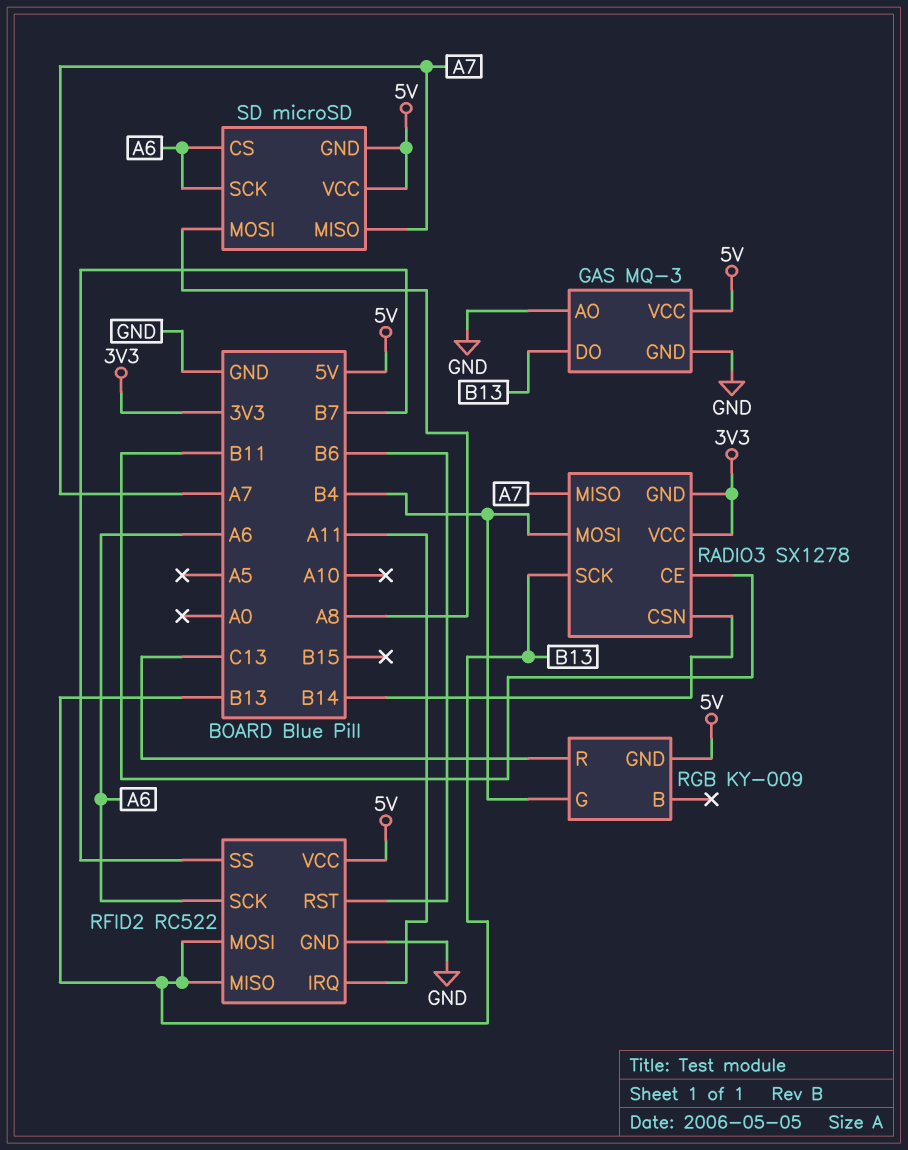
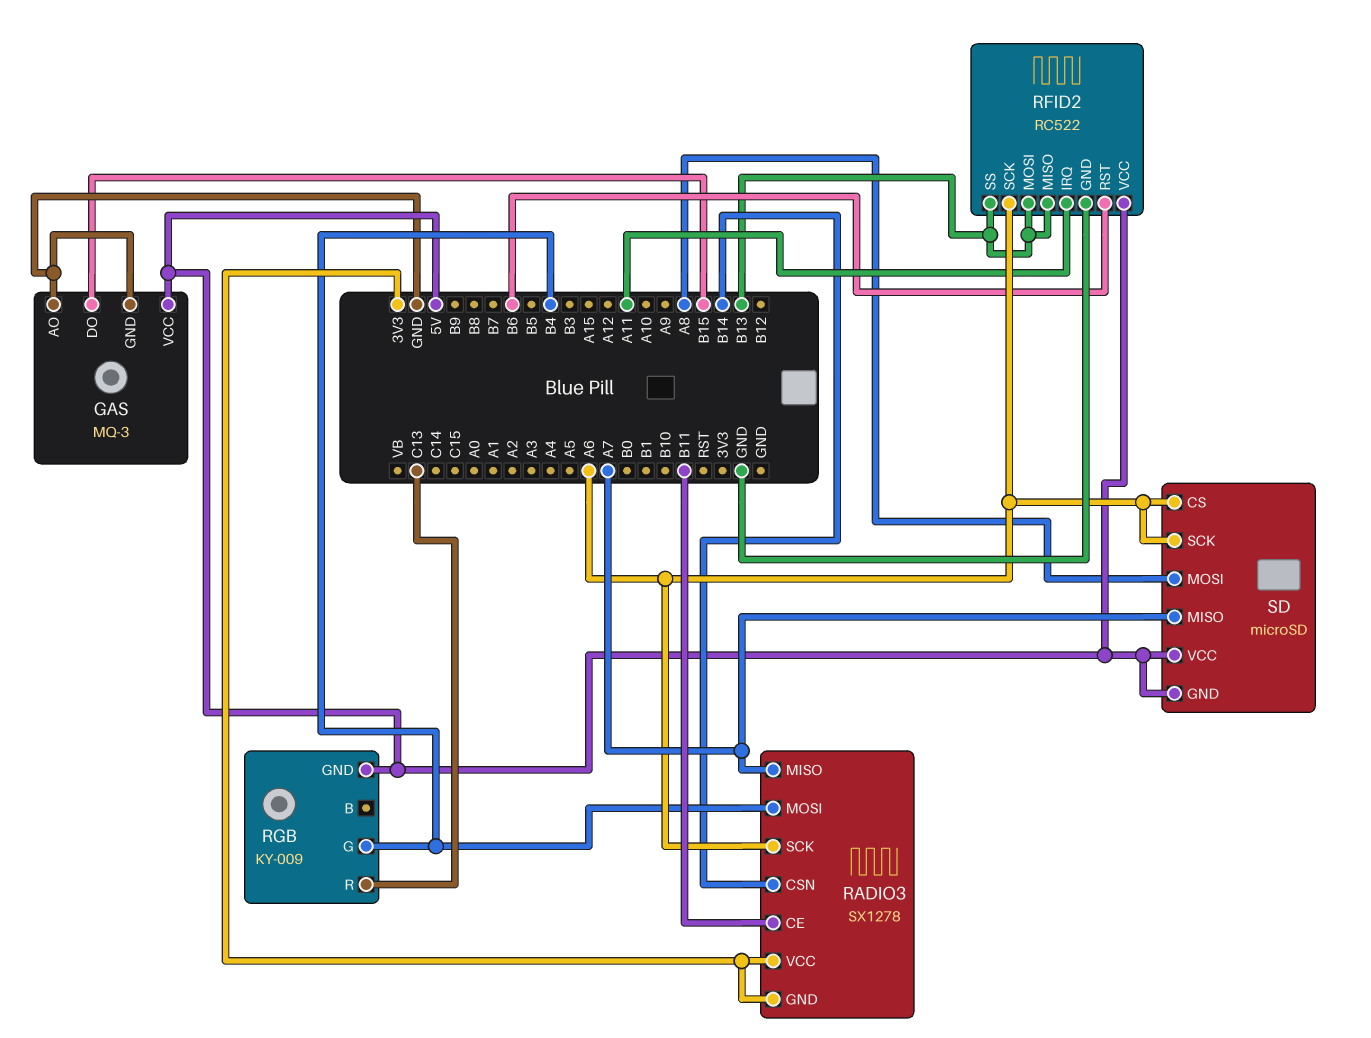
GAS pin DO: B13 -> B15
RADIO3 pin SCK: B13 -> A6
RFID2 pin SS: B7 -> B13

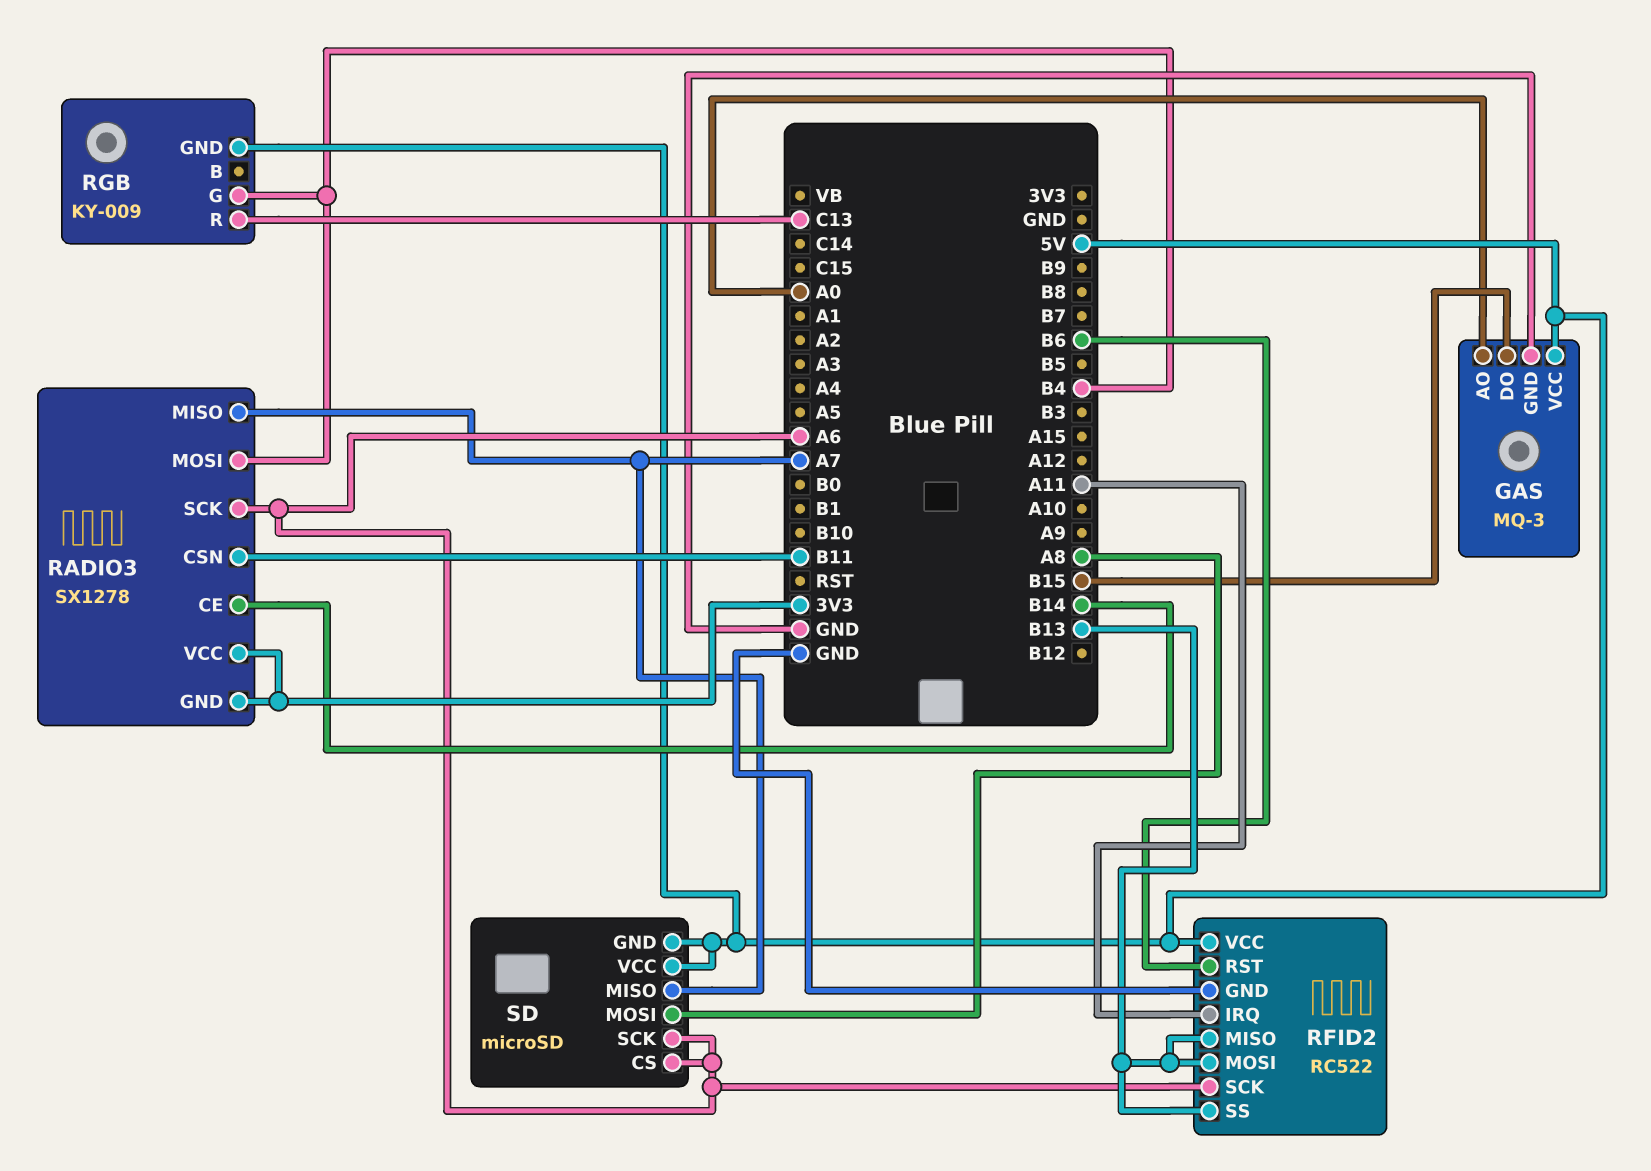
GAS pin AO: GND -> A0
RADIO3 pin CE: B11 -> B14
RADIO3 pin CSN: B14 -> B11

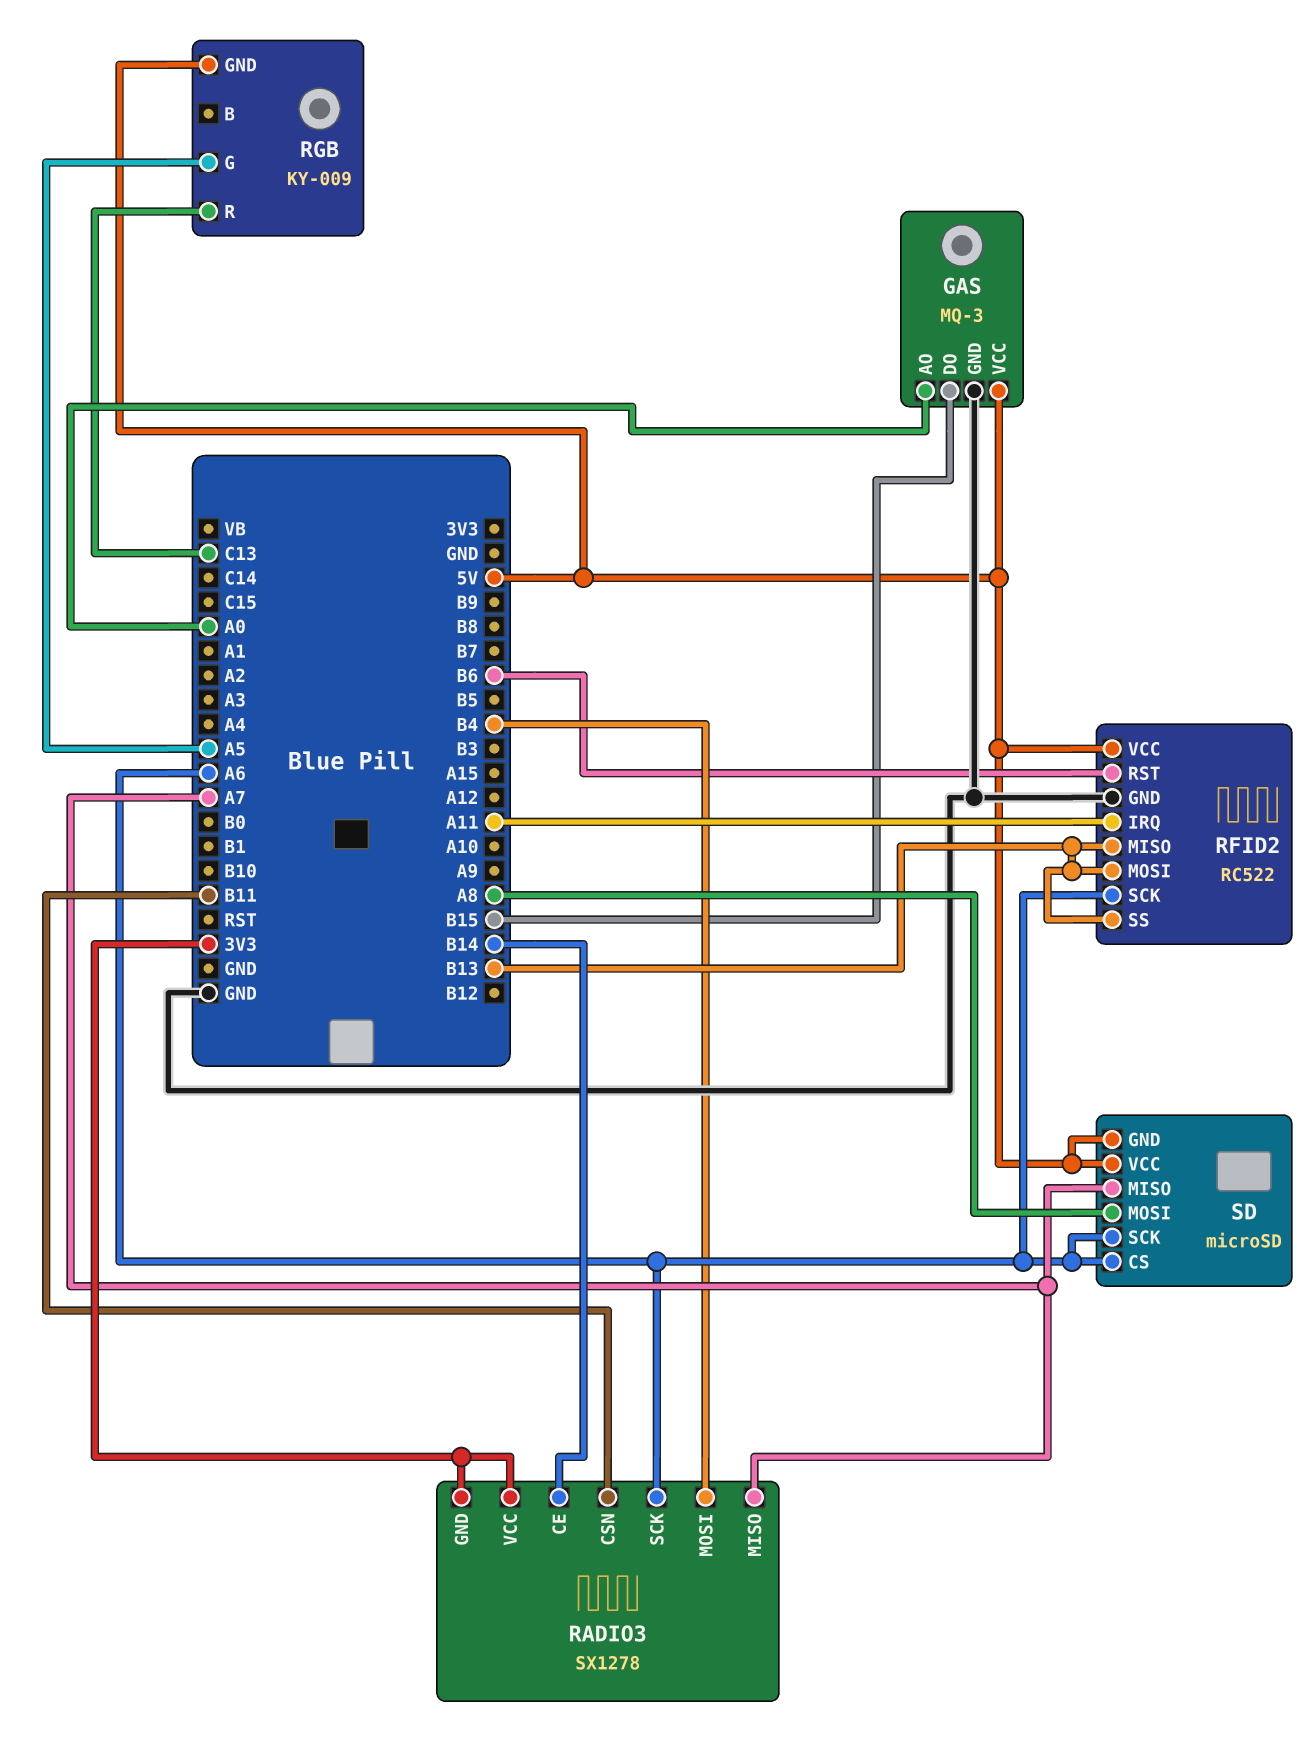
RGB pin G: B4 -> A5

